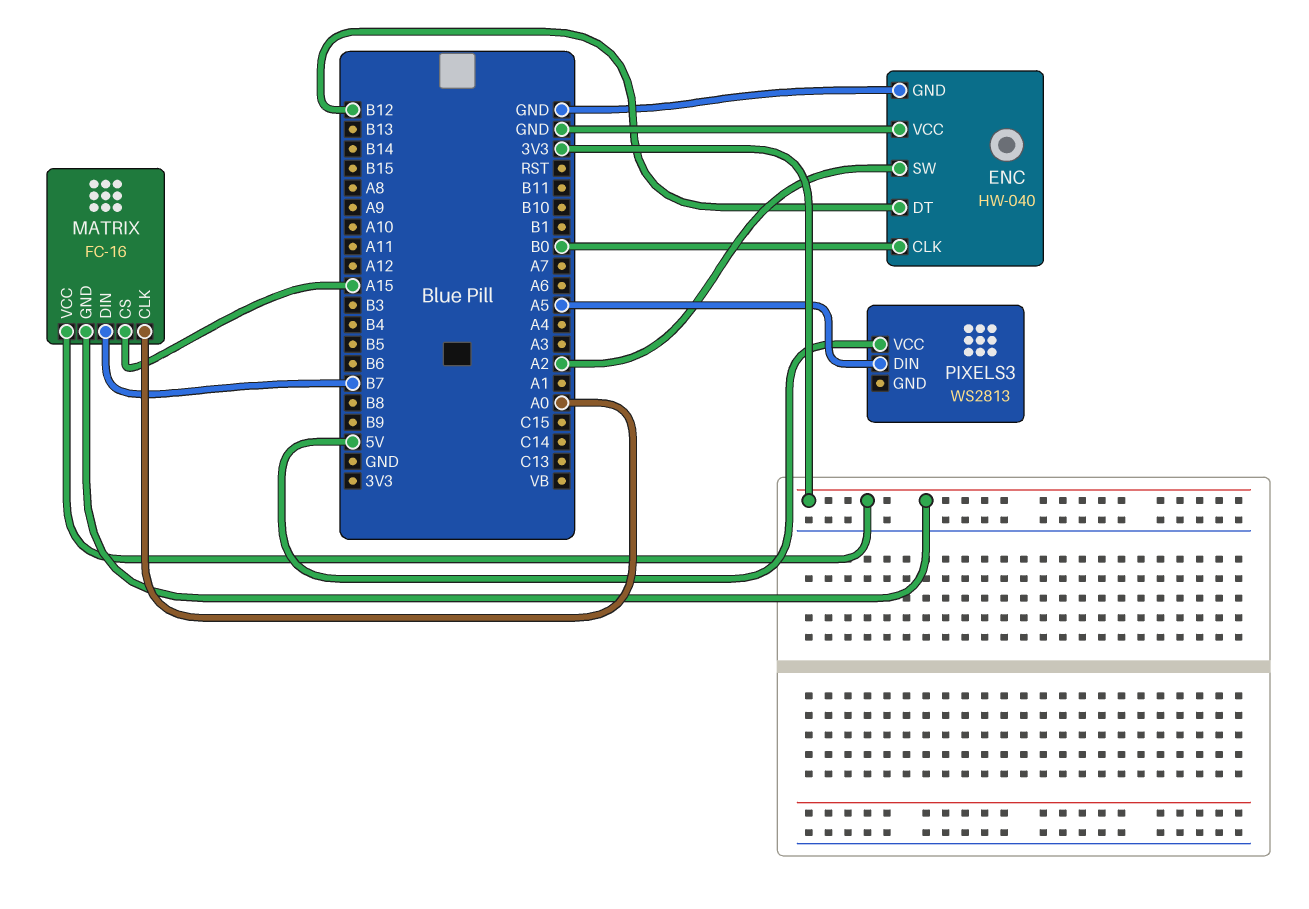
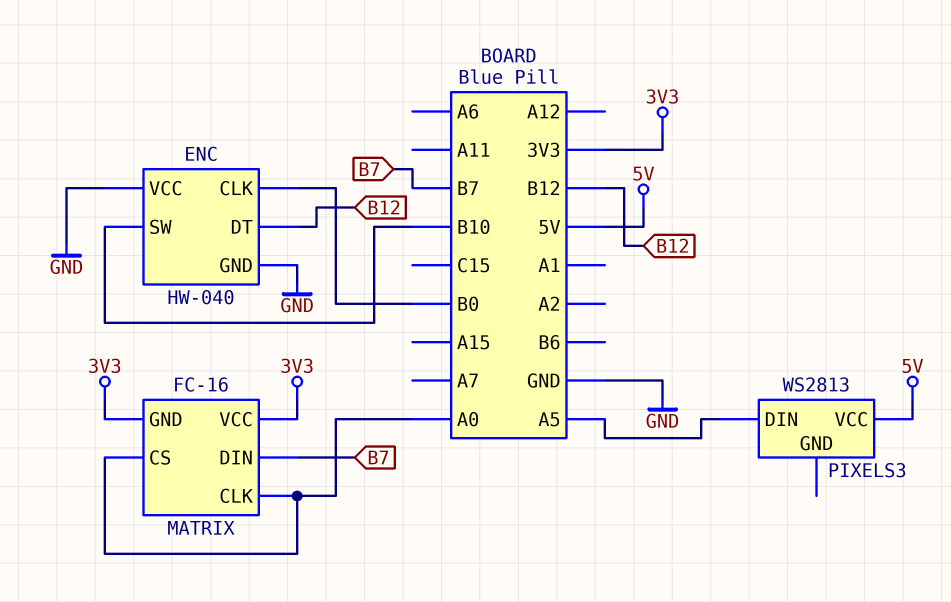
ENC pin SW: A2 -> B10
MATRIX pin CS: A15 -> A0

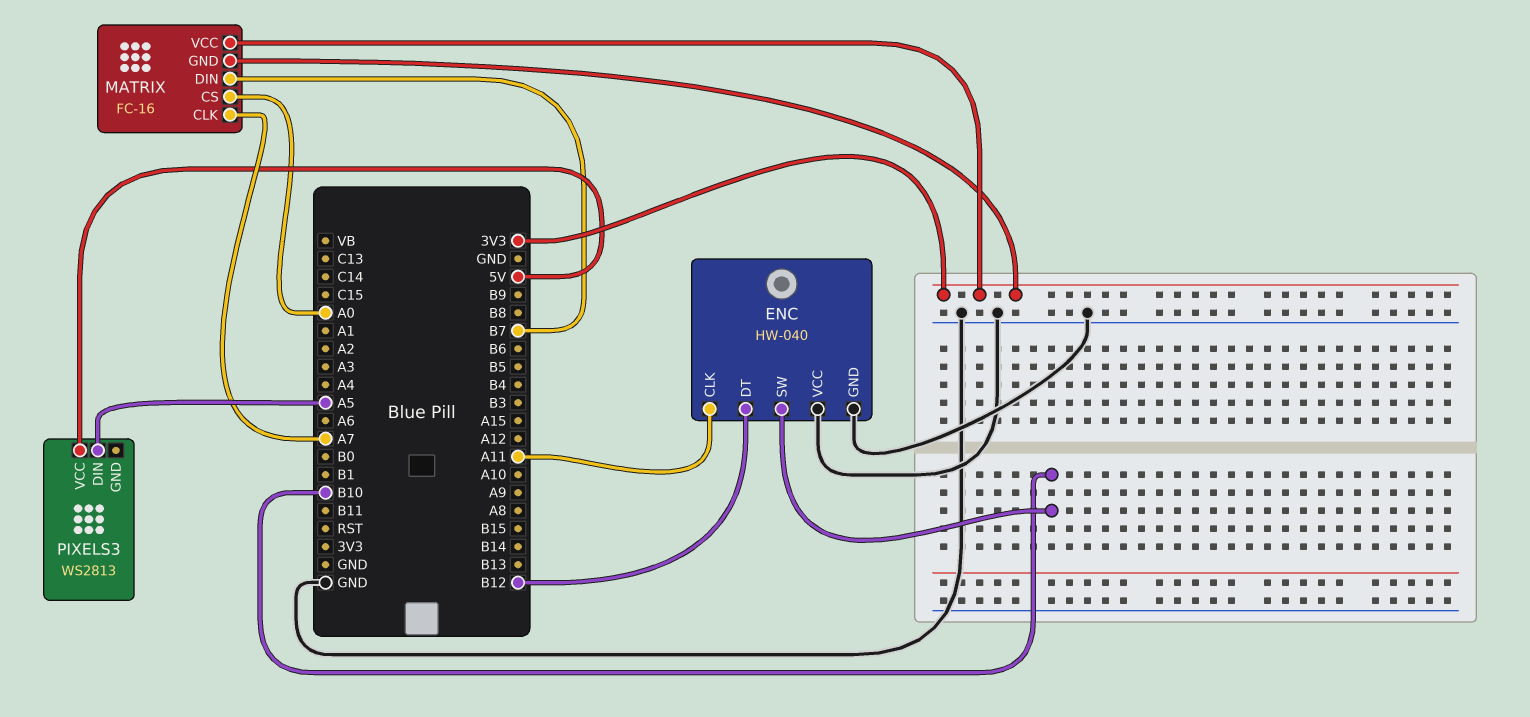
ENC pin CLK: B0 -> A11
MATRIX pin CLK: A0 -> A7

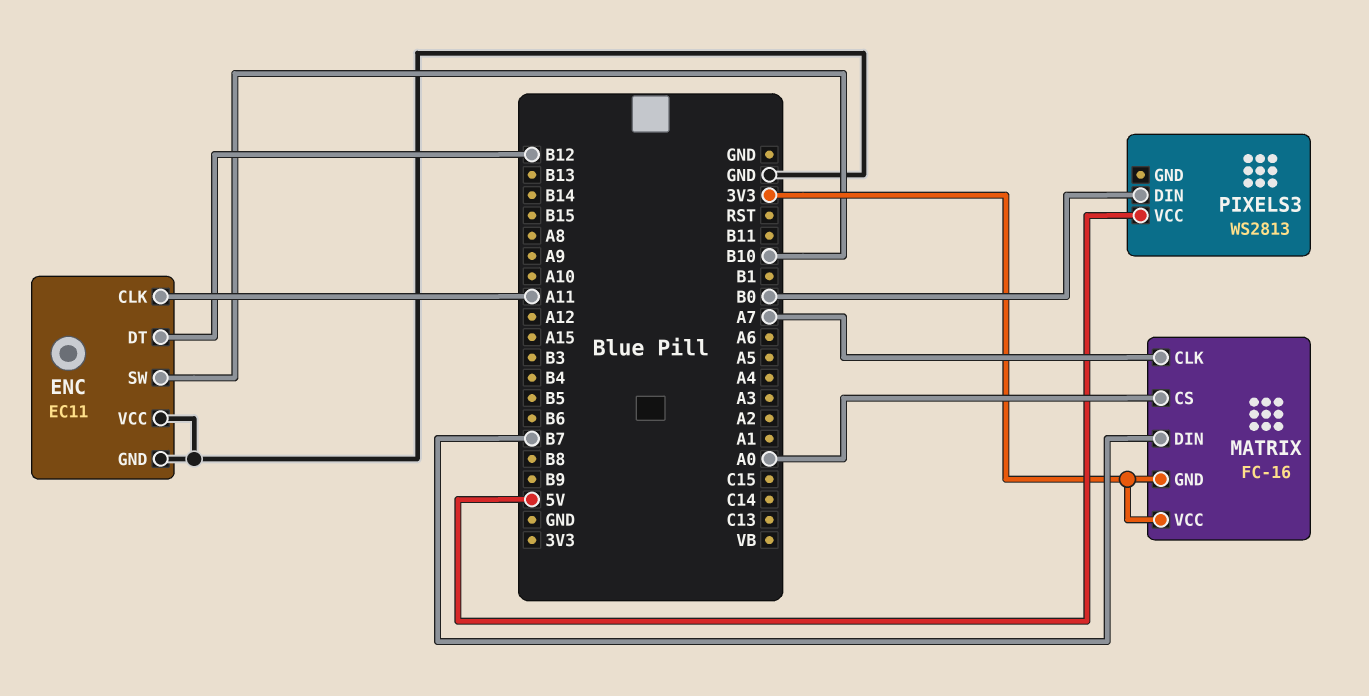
ENC: HW-040 -> EC11
PIXELS3 pin DIN: A5 -> B0

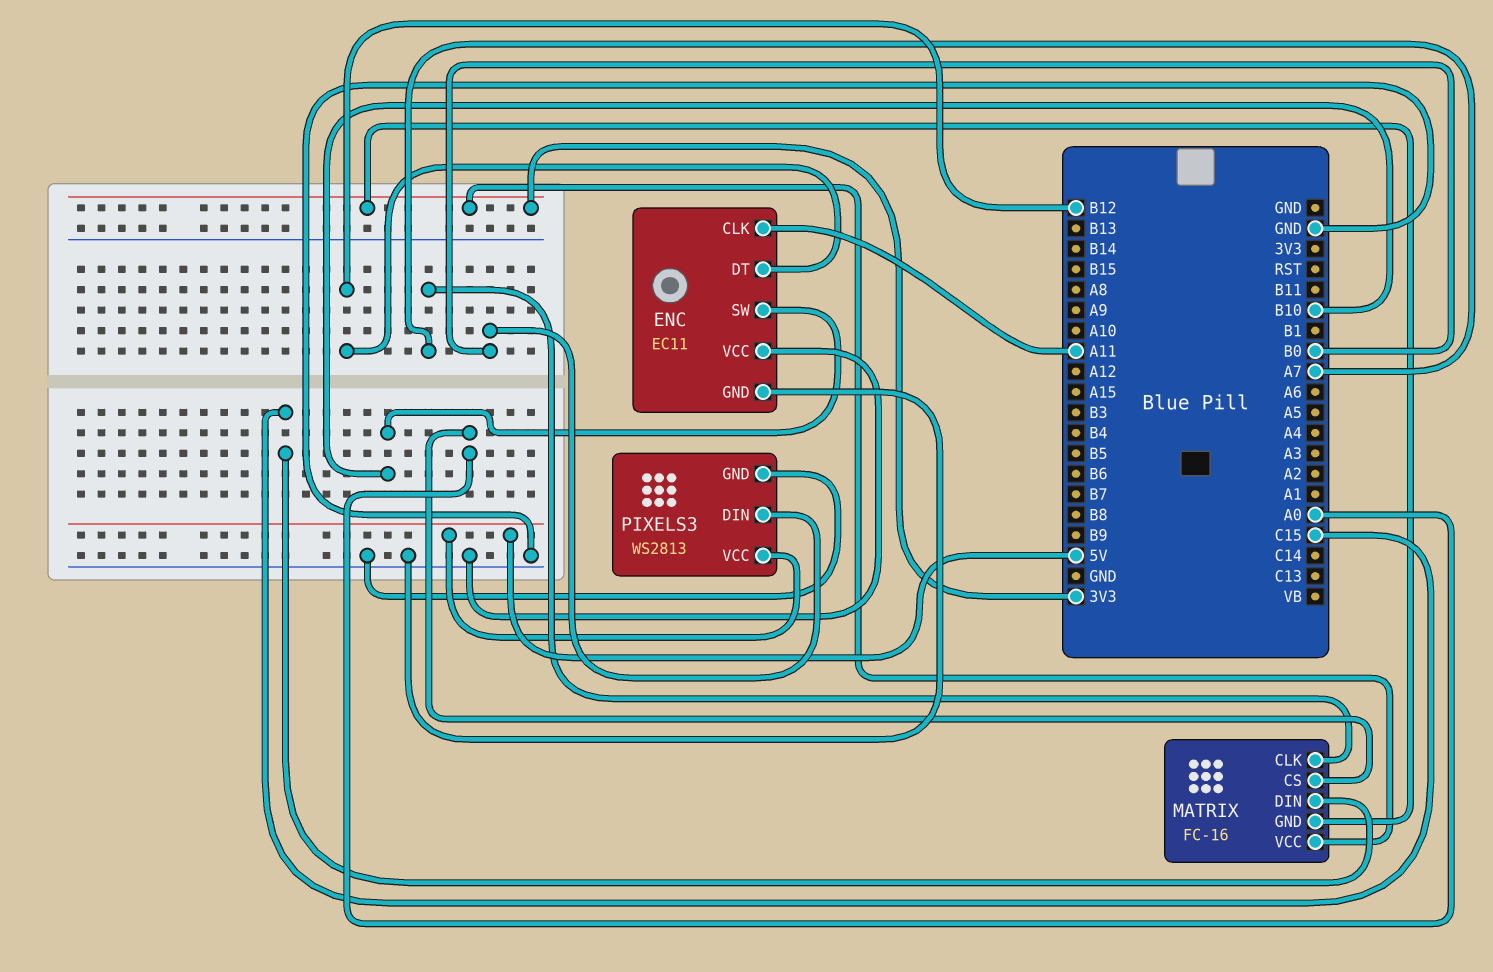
MATRIX pin DIN: B7 -> C15
PIXELS3 pin GND: none -> GND

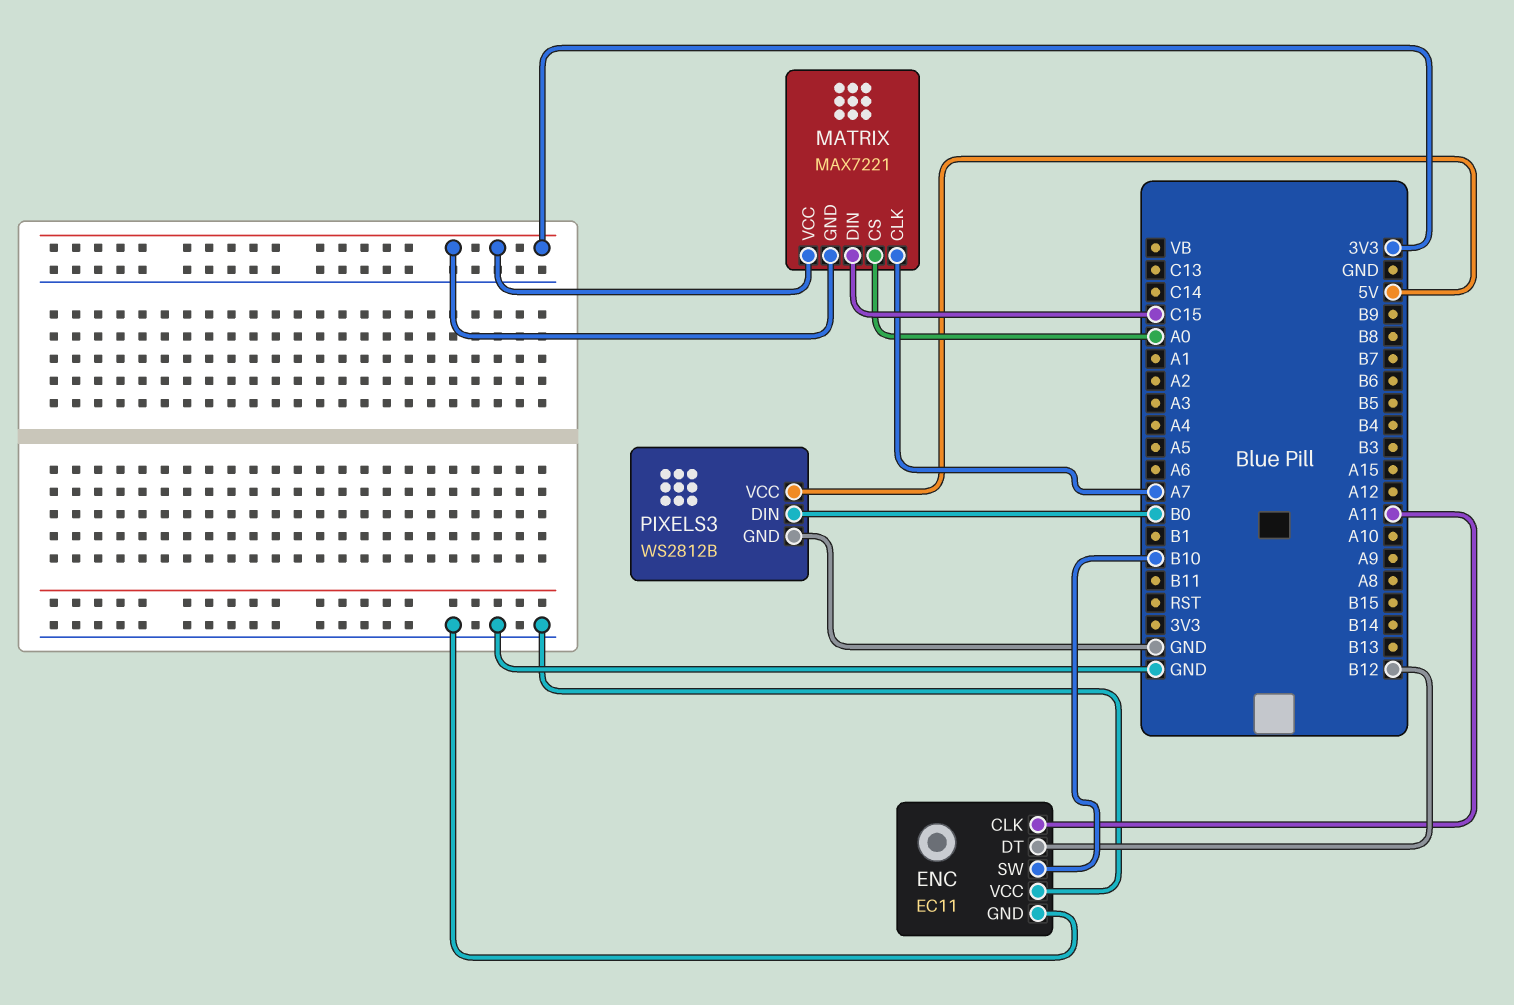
MATRIX: FC-16 -> MAX7221
PIXELS3: WS2813 -> WS2812B

